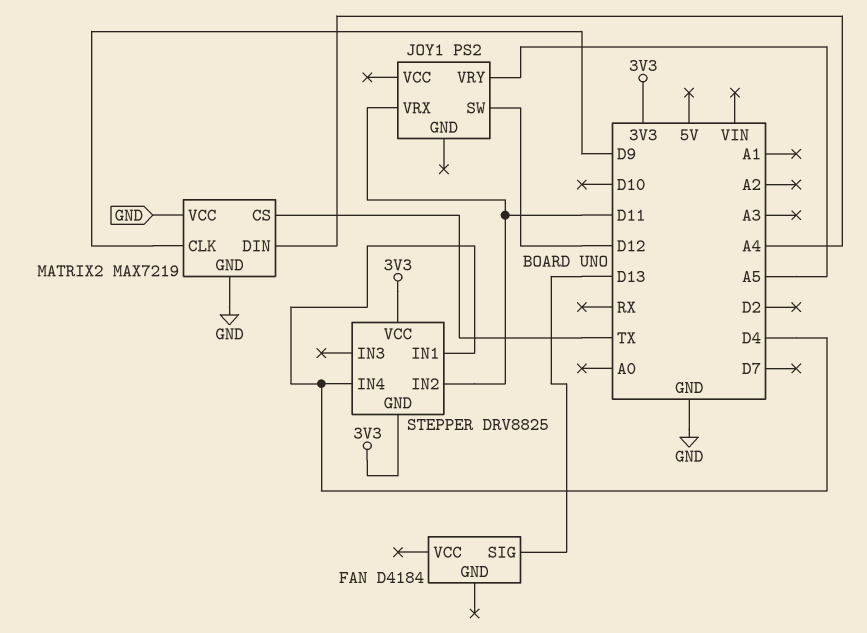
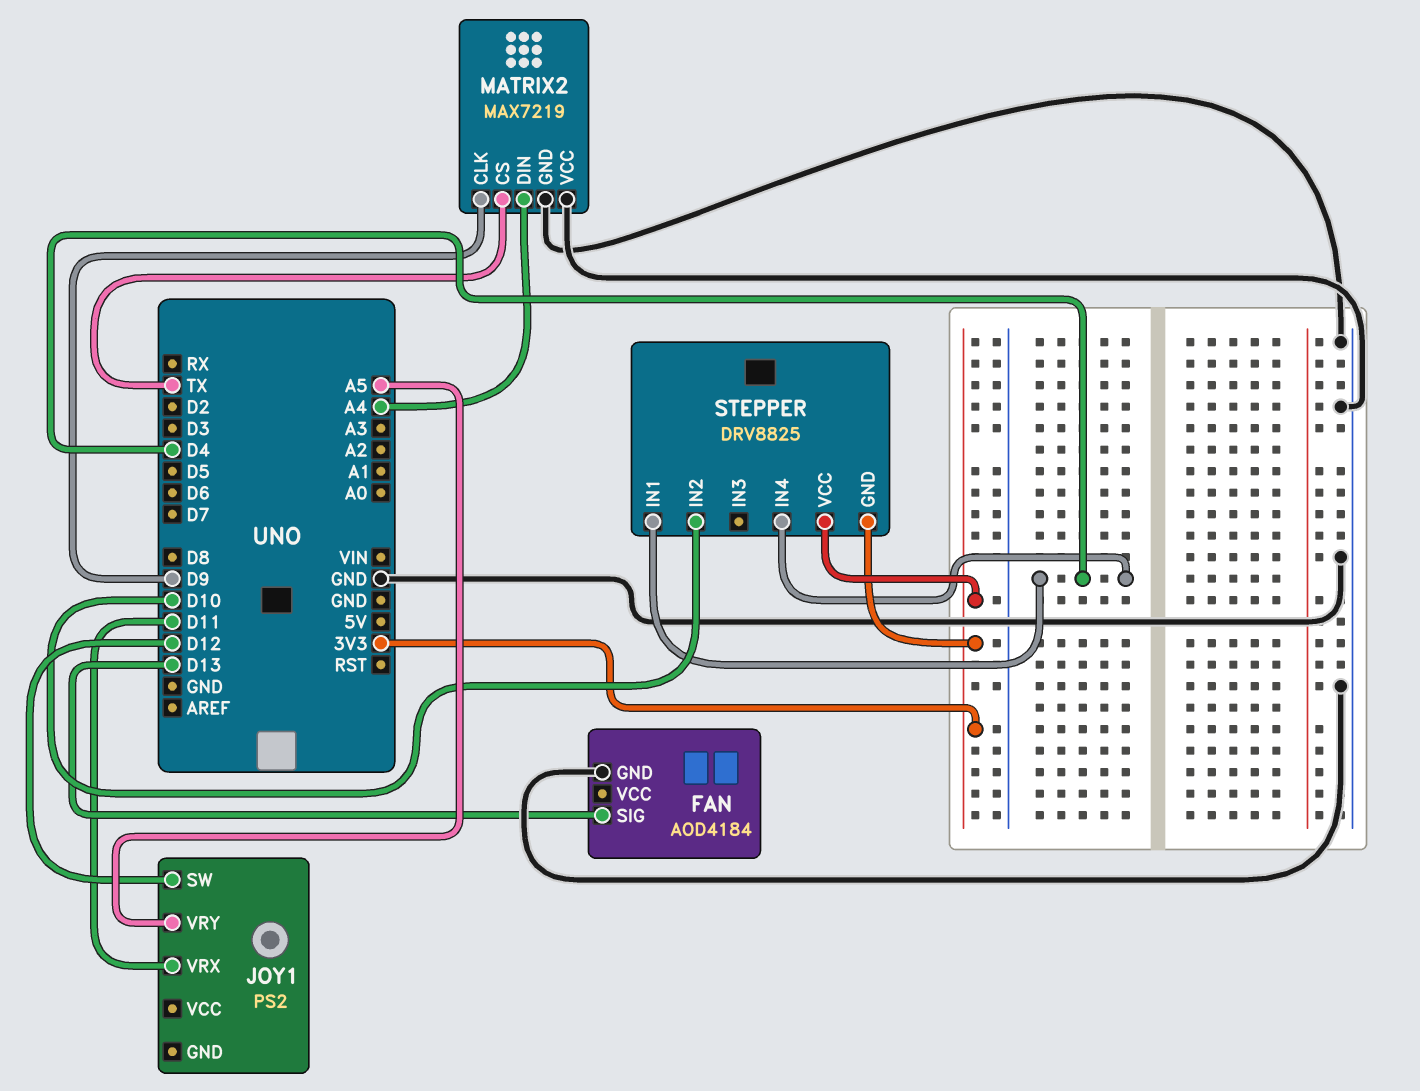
FAN: D4184 -> AOD4184
FAN pin GND: none -> GND
STEPPER pin IN2: D11 -> D10

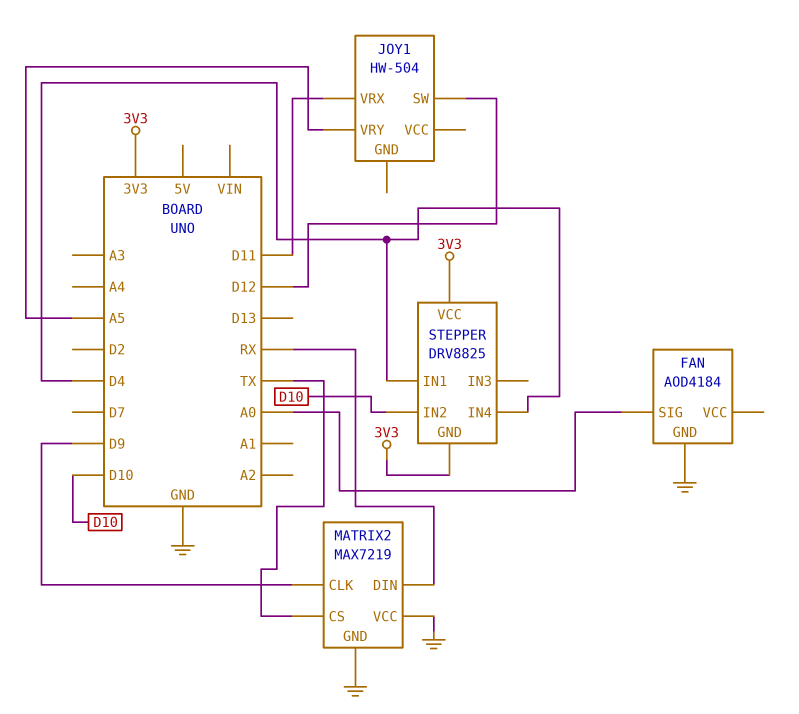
FAN pin SIG: D13 -> A0
JOY1: PS2 -> HW-504
MATRIX2 pin DIN: A4 -> RX

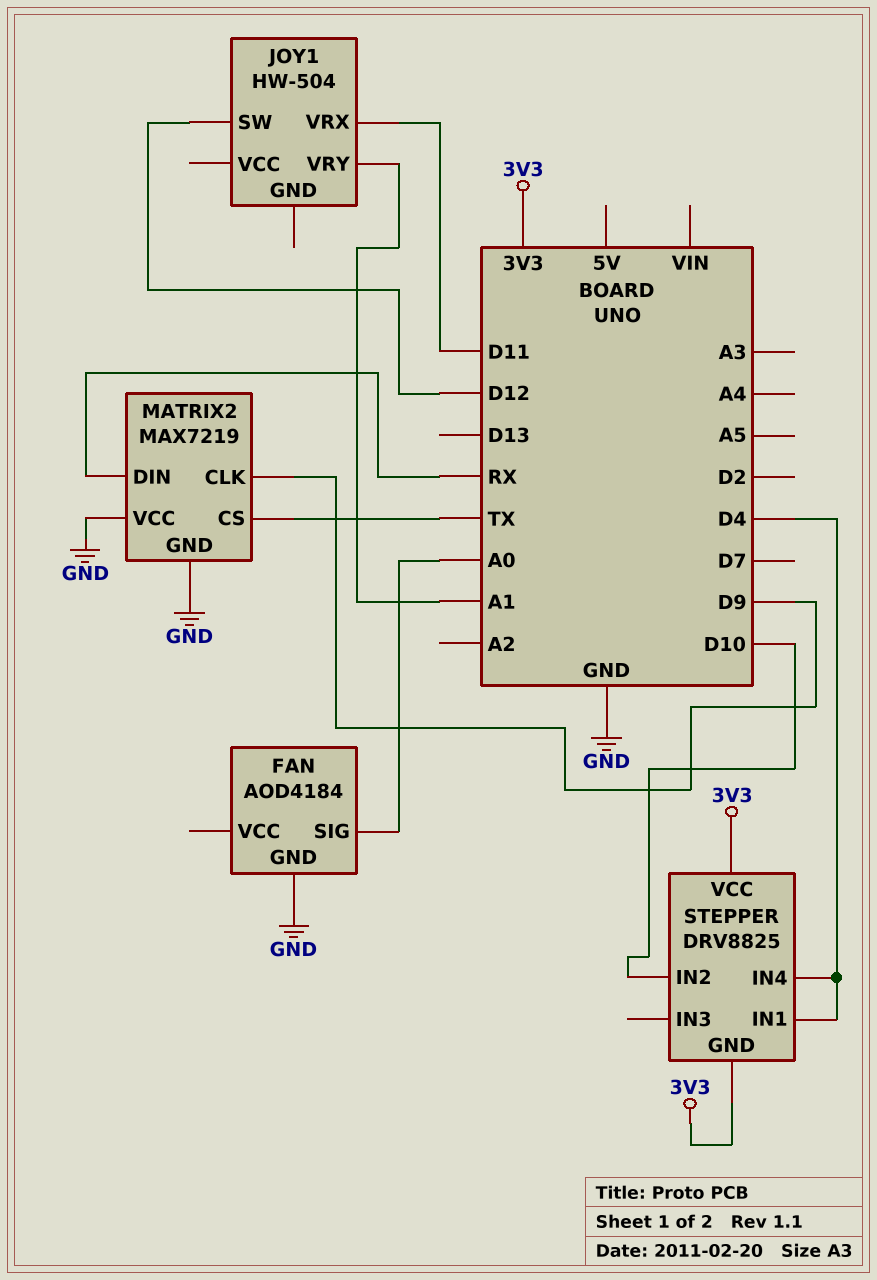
JOY1 pin VRY: A5 -> A1

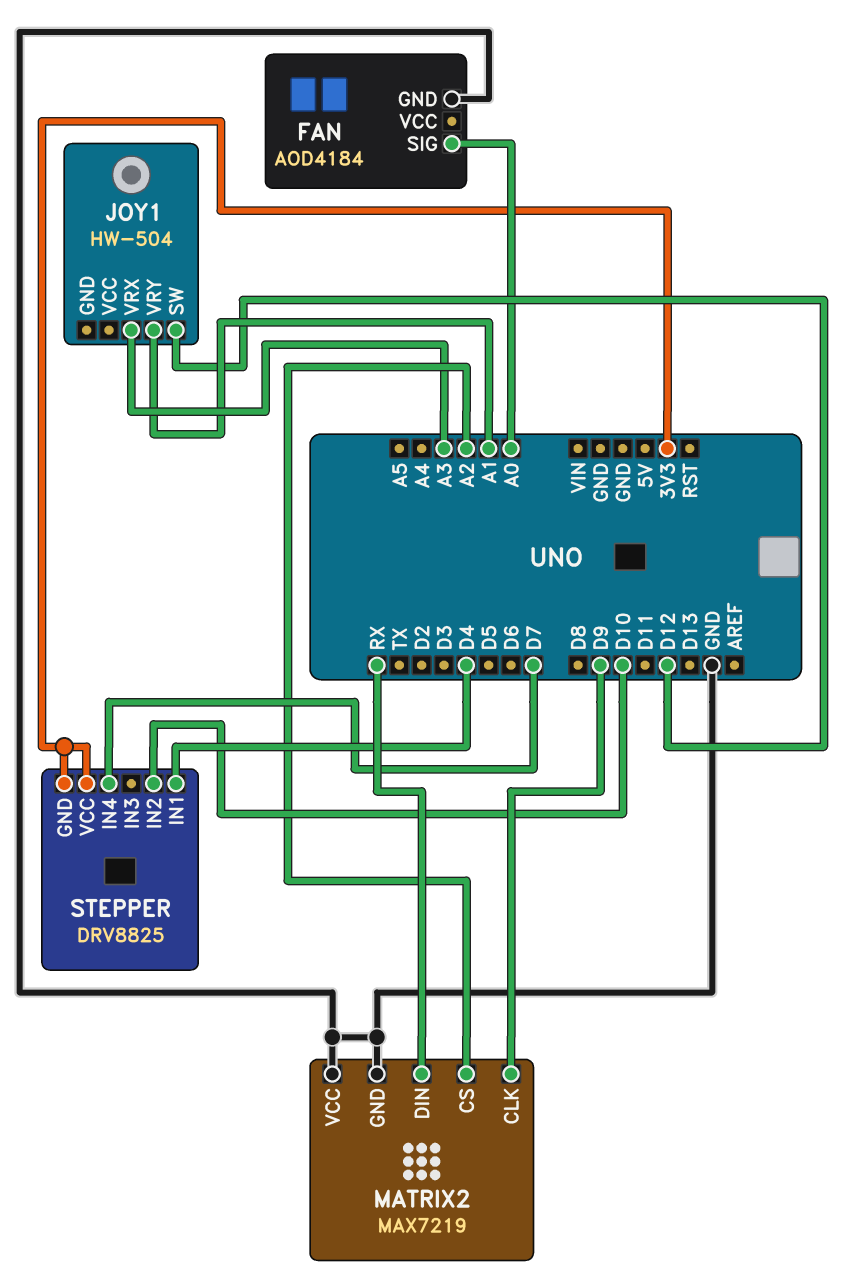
JOY1 pin VRX: D11 -> A3
MATRIX2 pin CS: TX -> A2
STEPPER pin IN4: D4 -> D7

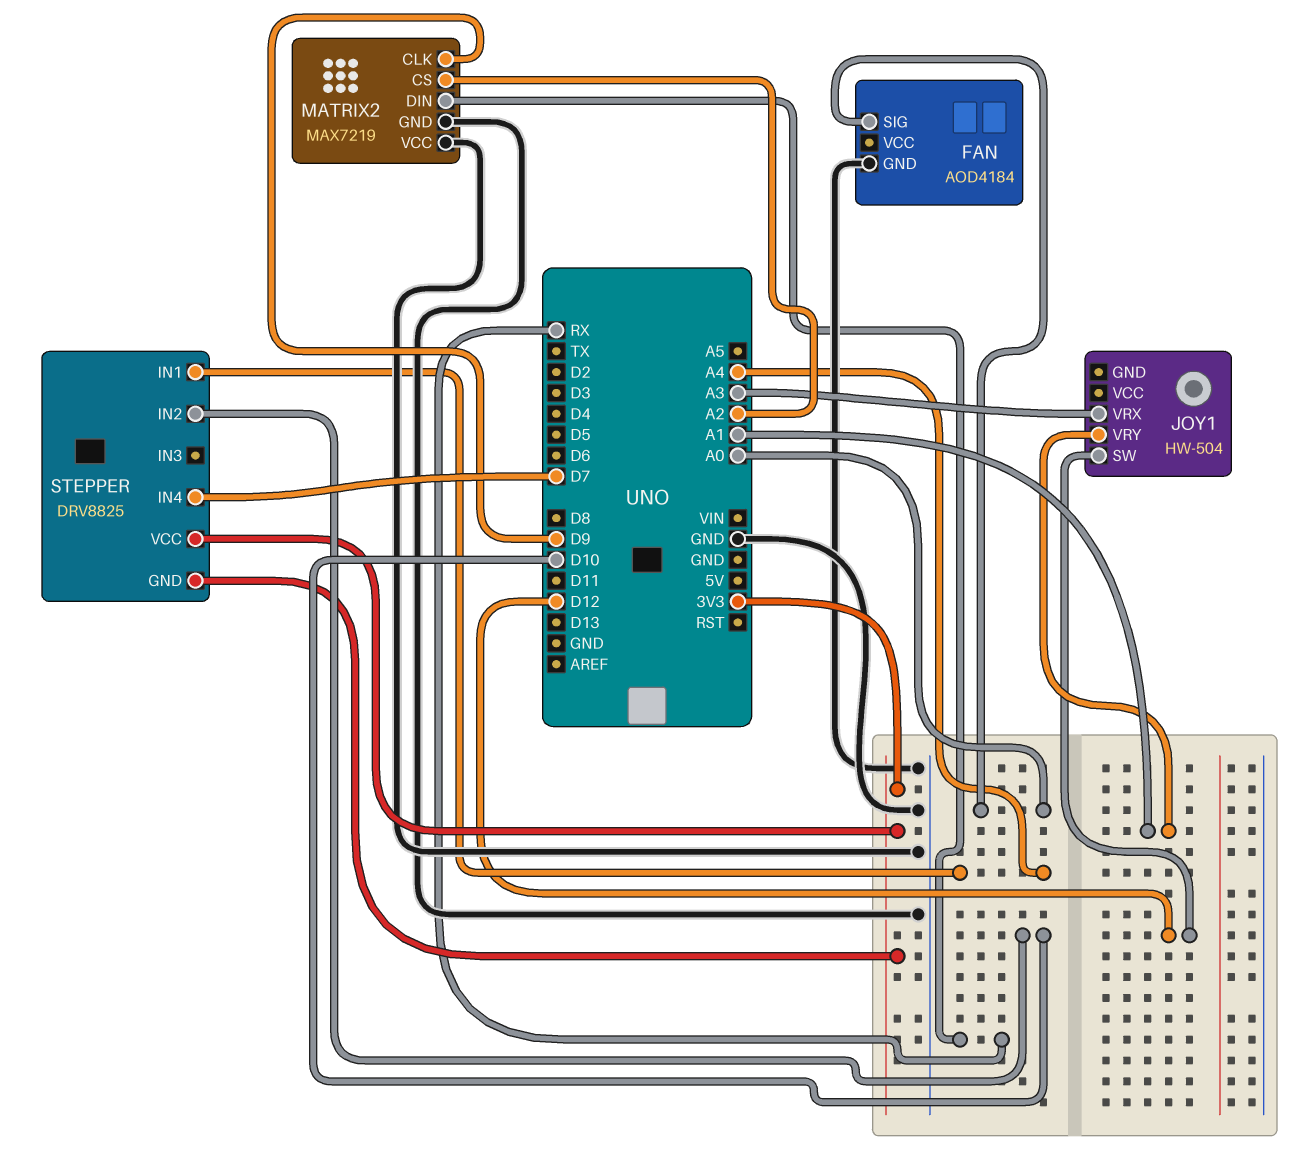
STEPPER pin IN1: D4 -> A4

